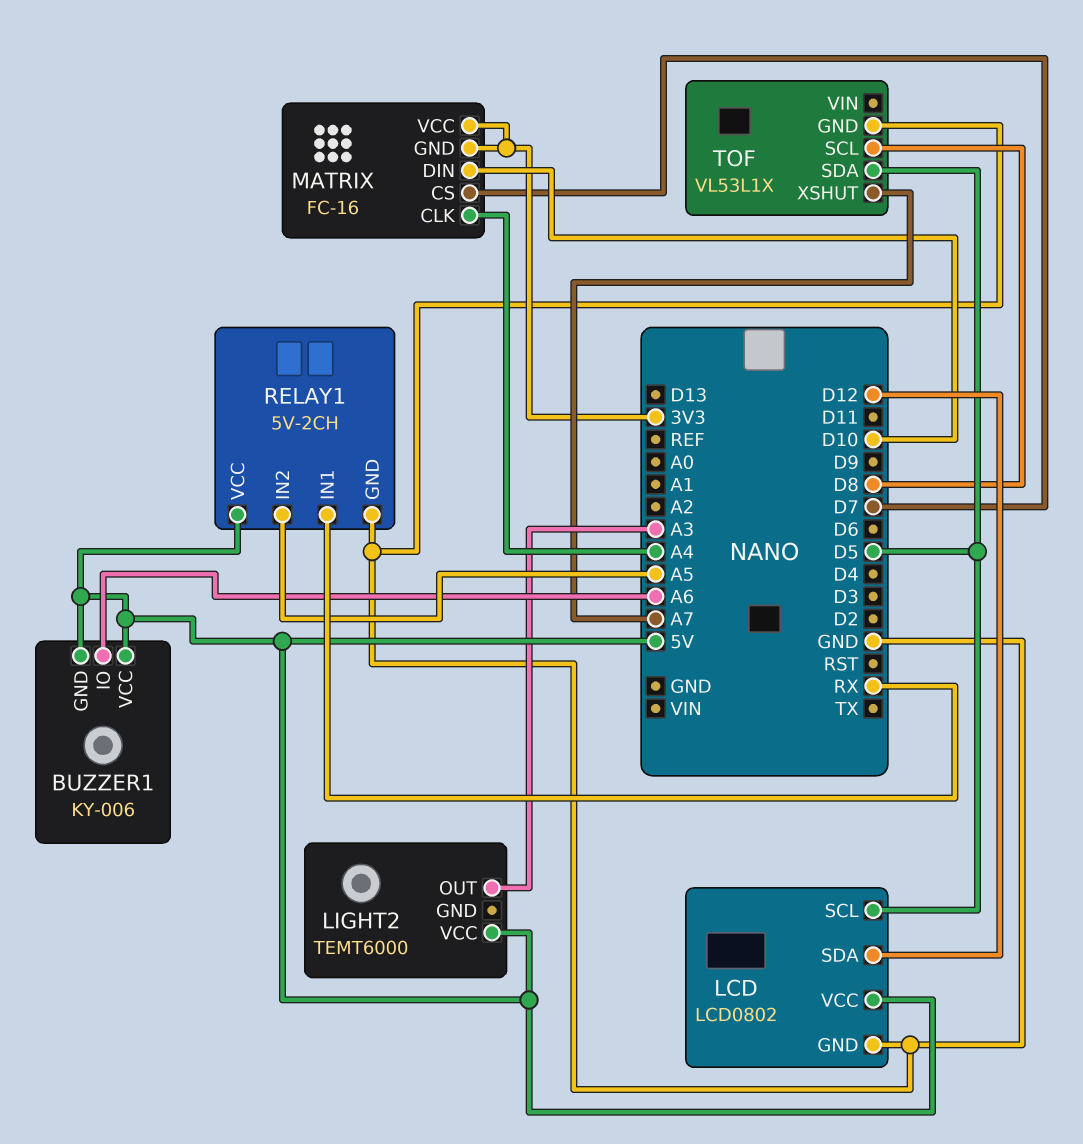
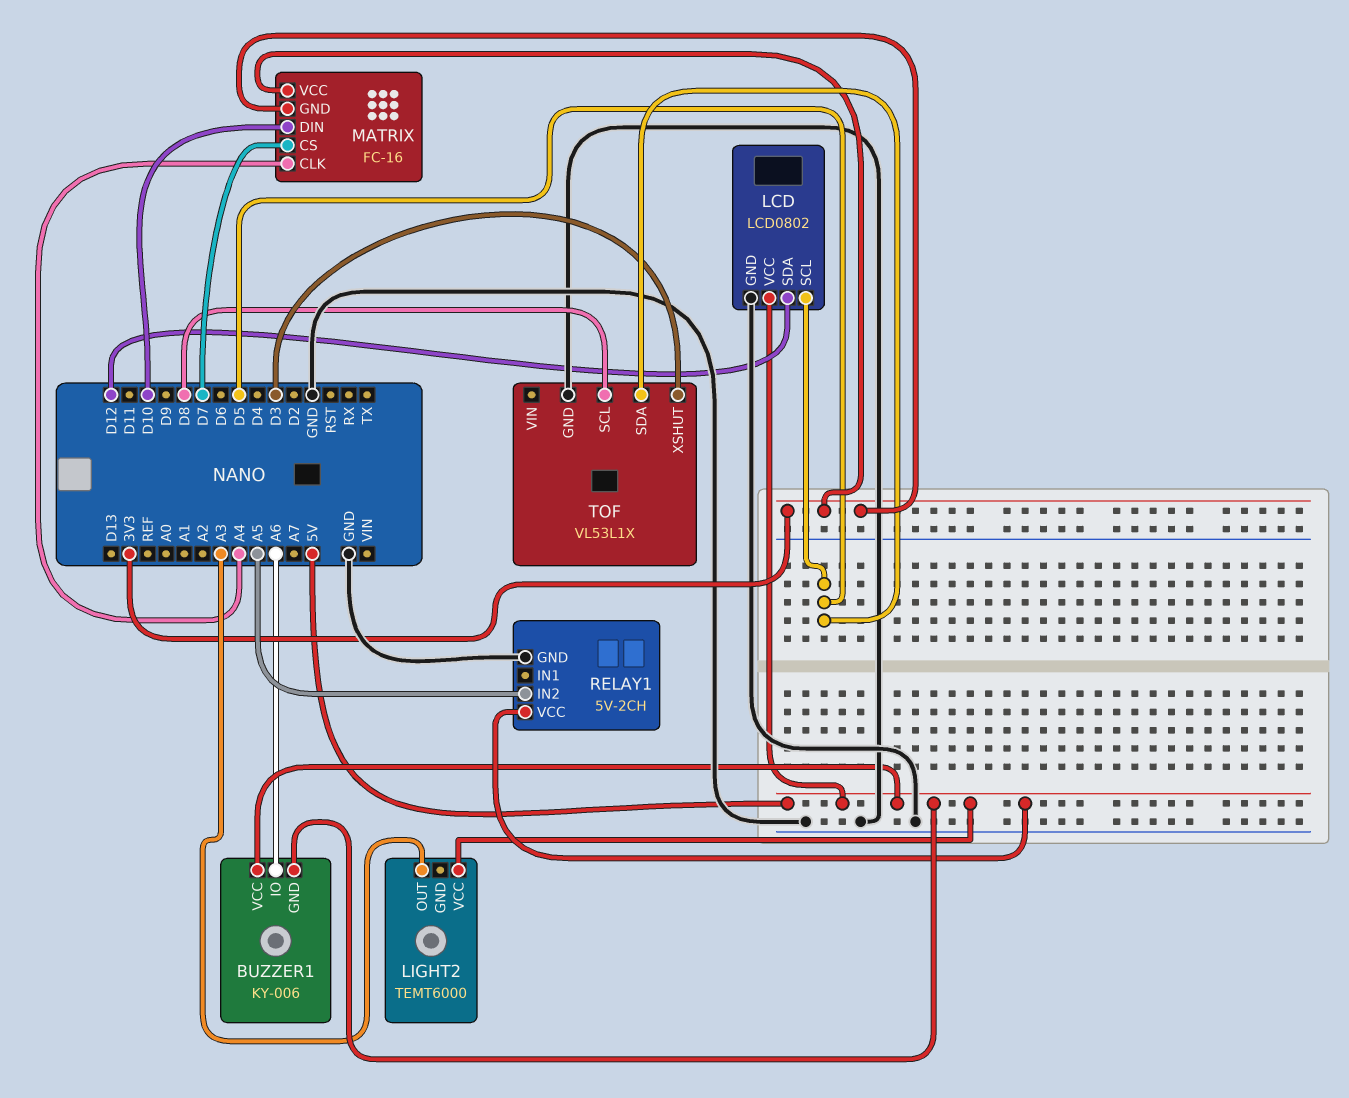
RELAY1 pin IN1: RX -> none
TOF pin XSHUT: A7 -> D3

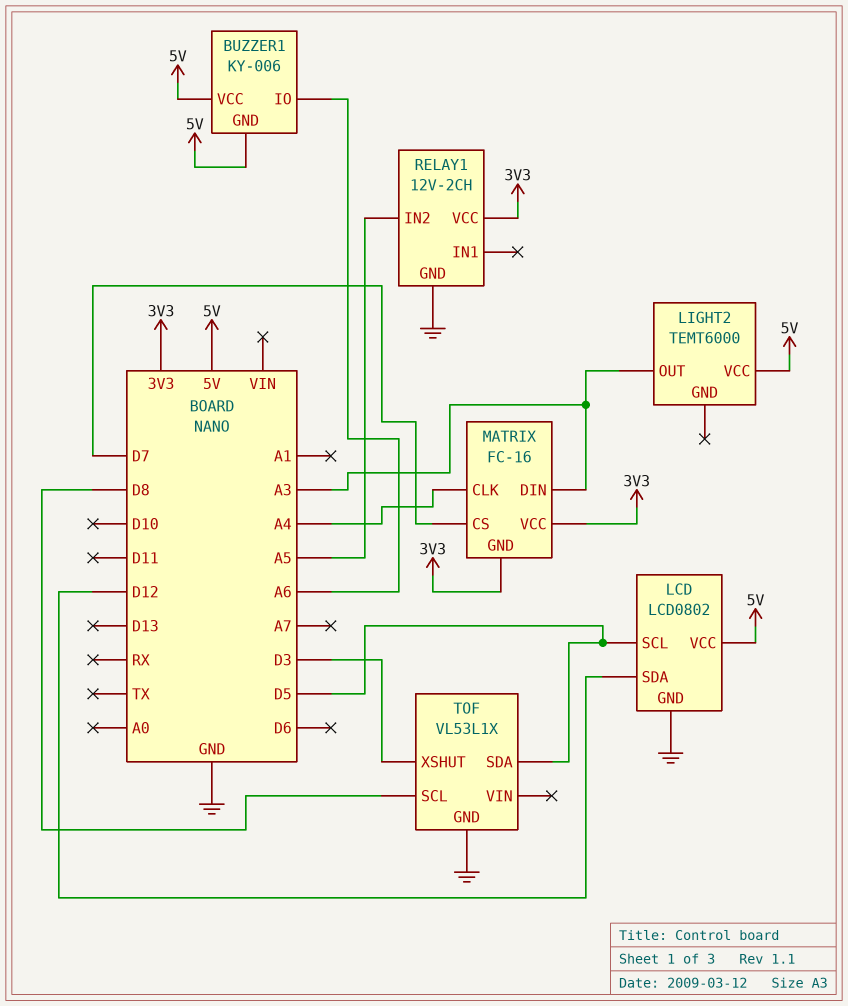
MATRIX pin DIN: D10 -> A3
RELAY1: 5V-2CH -> 12V-2CH
RELAY1 pin VCC: 5V -> 3V3

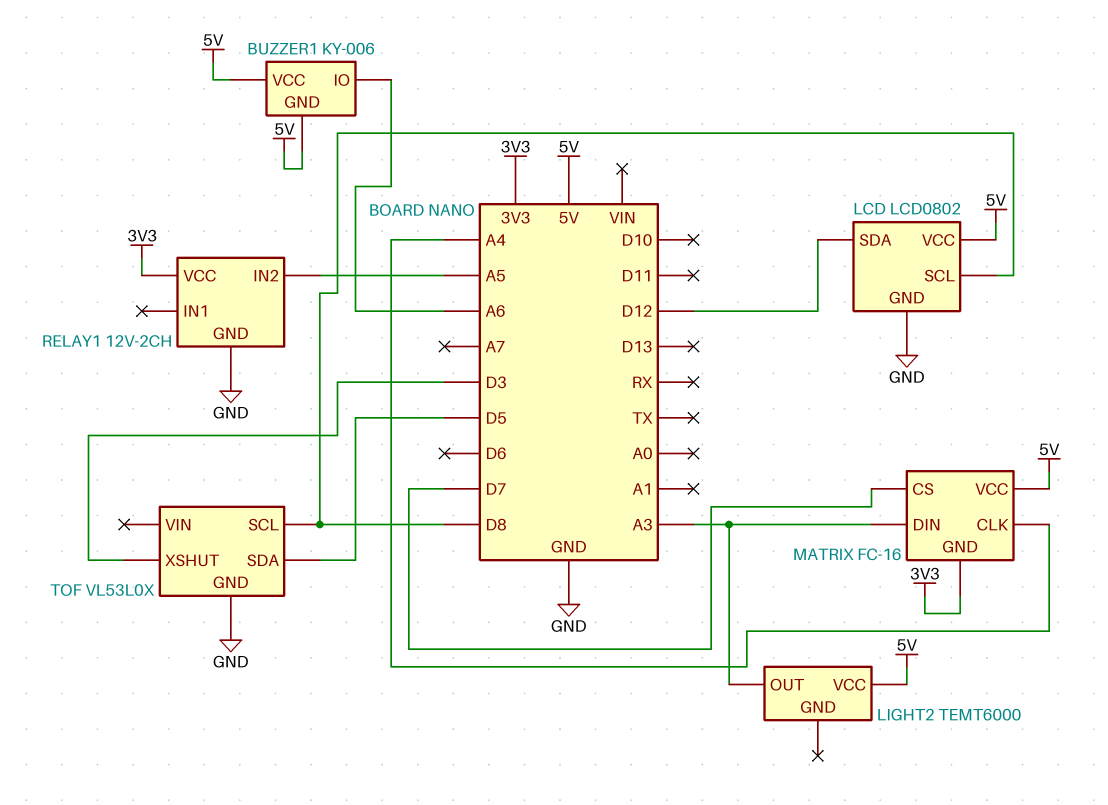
LCD pin SCL: D5 -> D8
MATRIX pin VCC: 3V3 -> 5V
TOF: VL53L1X -> VL53L0X

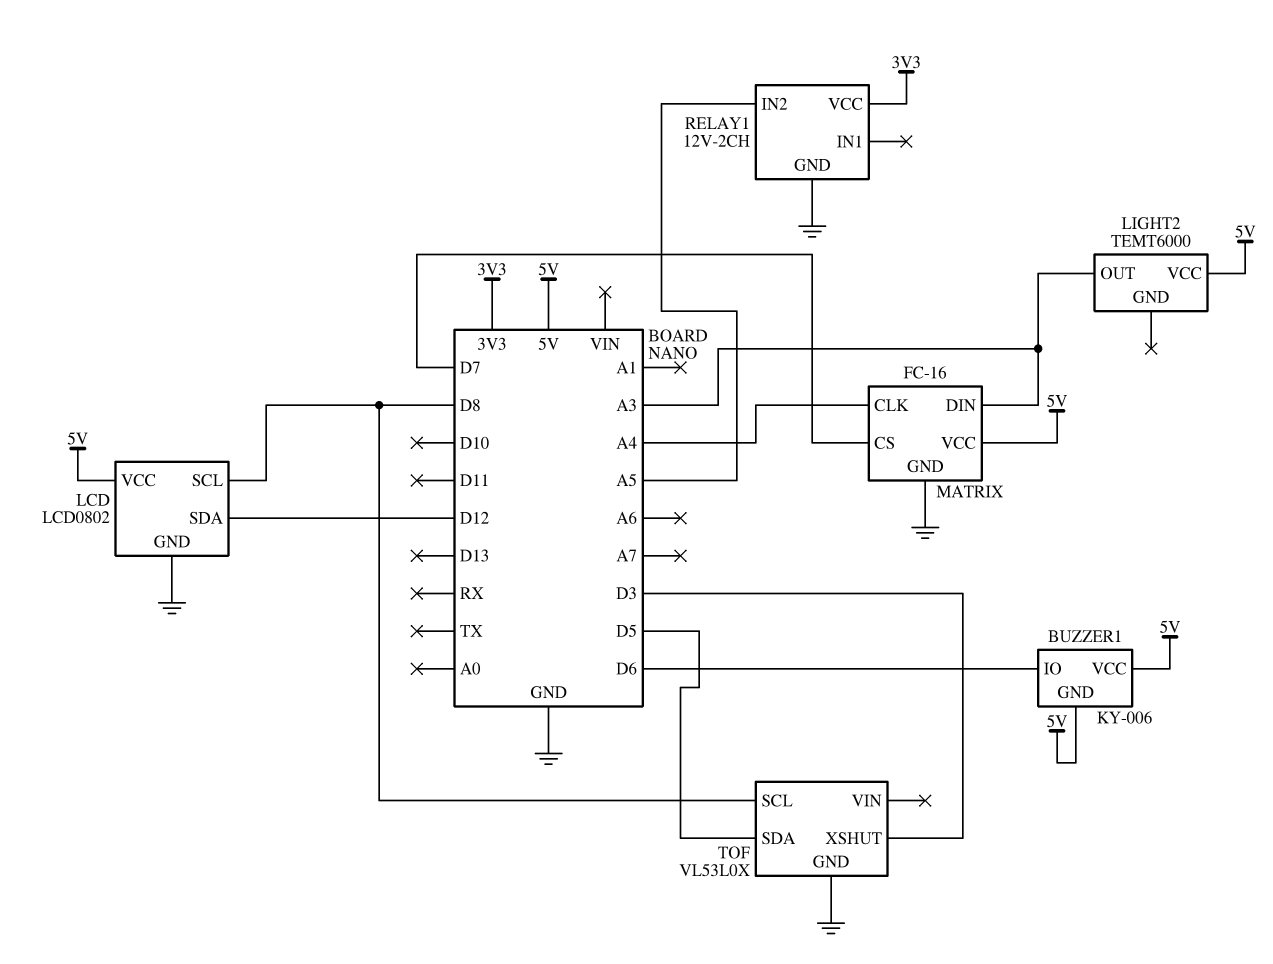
BUZZER1 pin IO: A6 -> D6
MATRIX pin GND: 3V3 -> GND

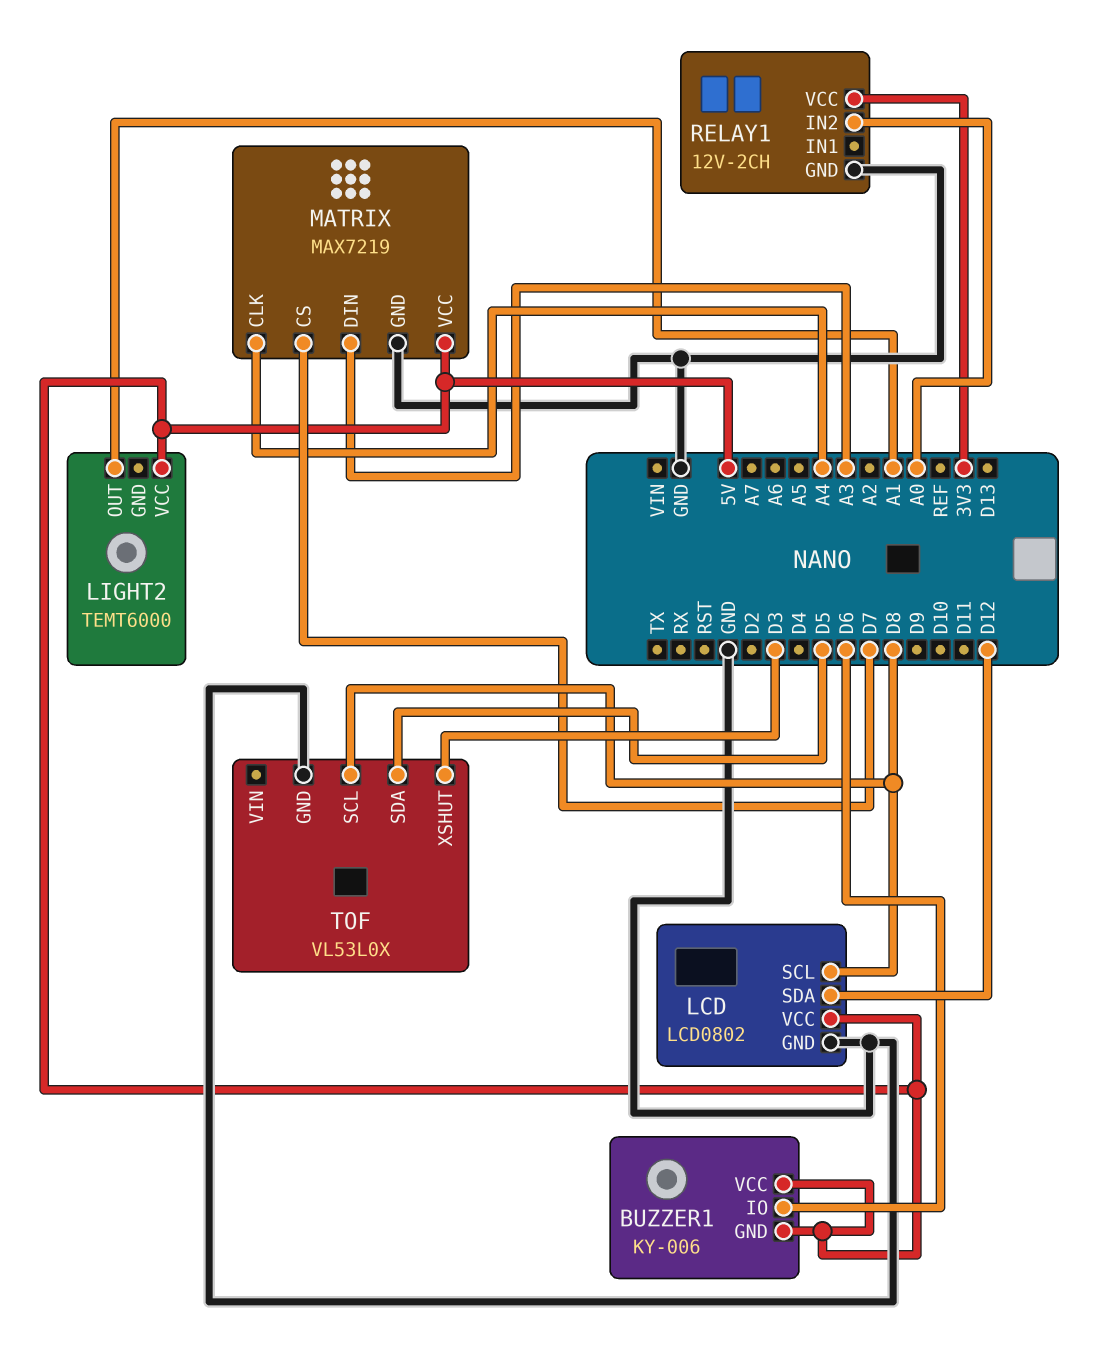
LIGHT2 pin OUT: A3 -> A1
MATRIX: FC-16 -> MAX7219
RELAY1 pin IN2: A5 -> A0

